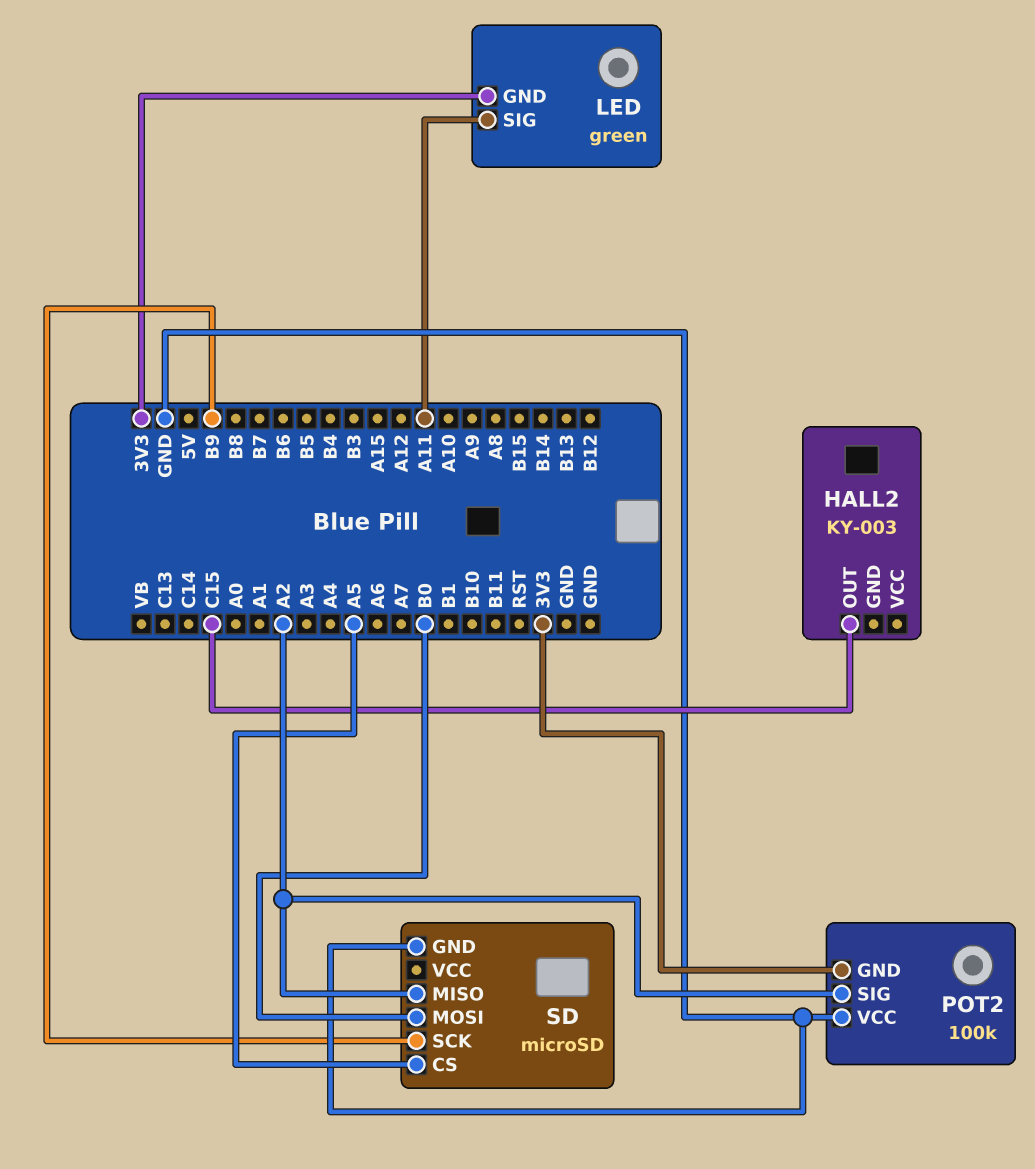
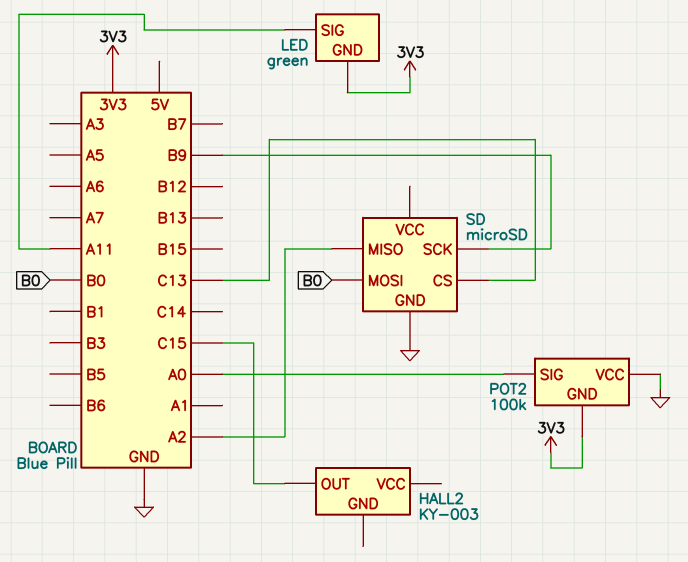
POT2 pin SIG: A2 -> A0
SD pin CS: A5 -> C13

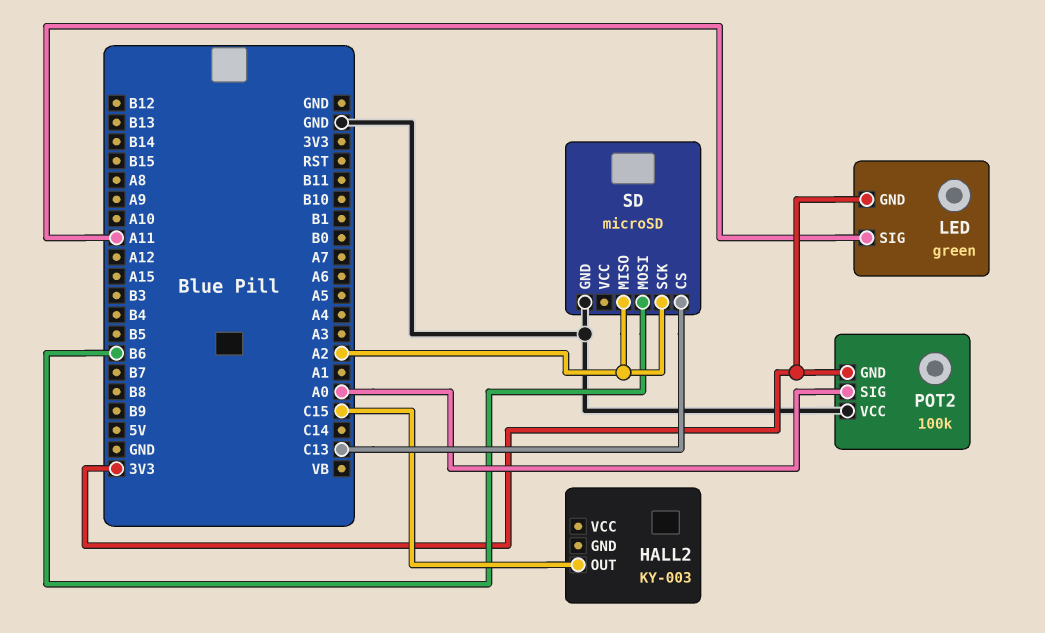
SD pin MOSI: B0 -> B6
SD pin SCK: B9 -> A2

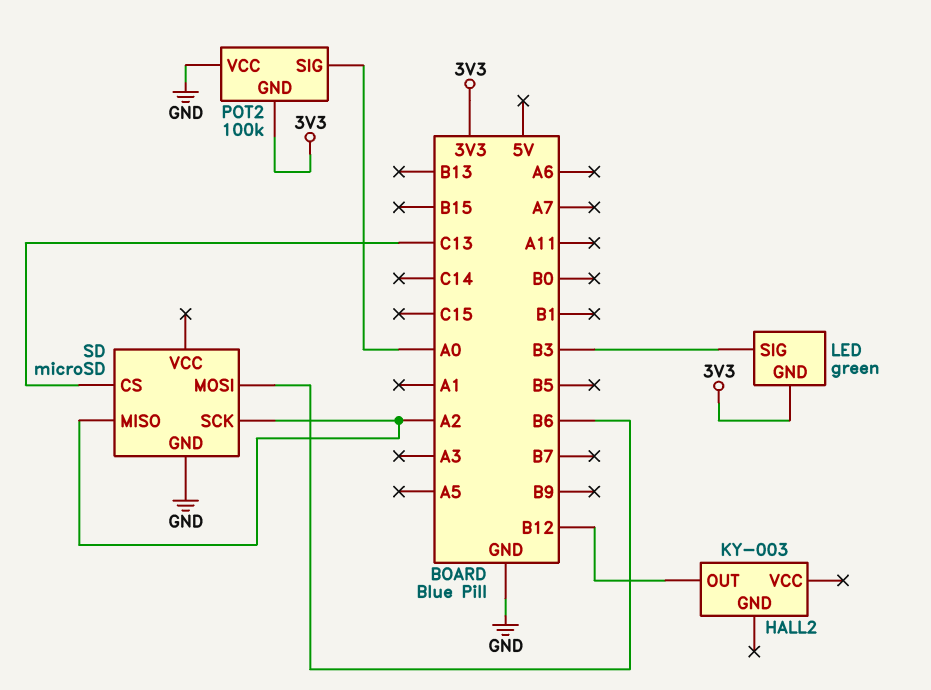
HALL2 pin OUT: C15 -> B12
LED pin SIG: A11 -> B3

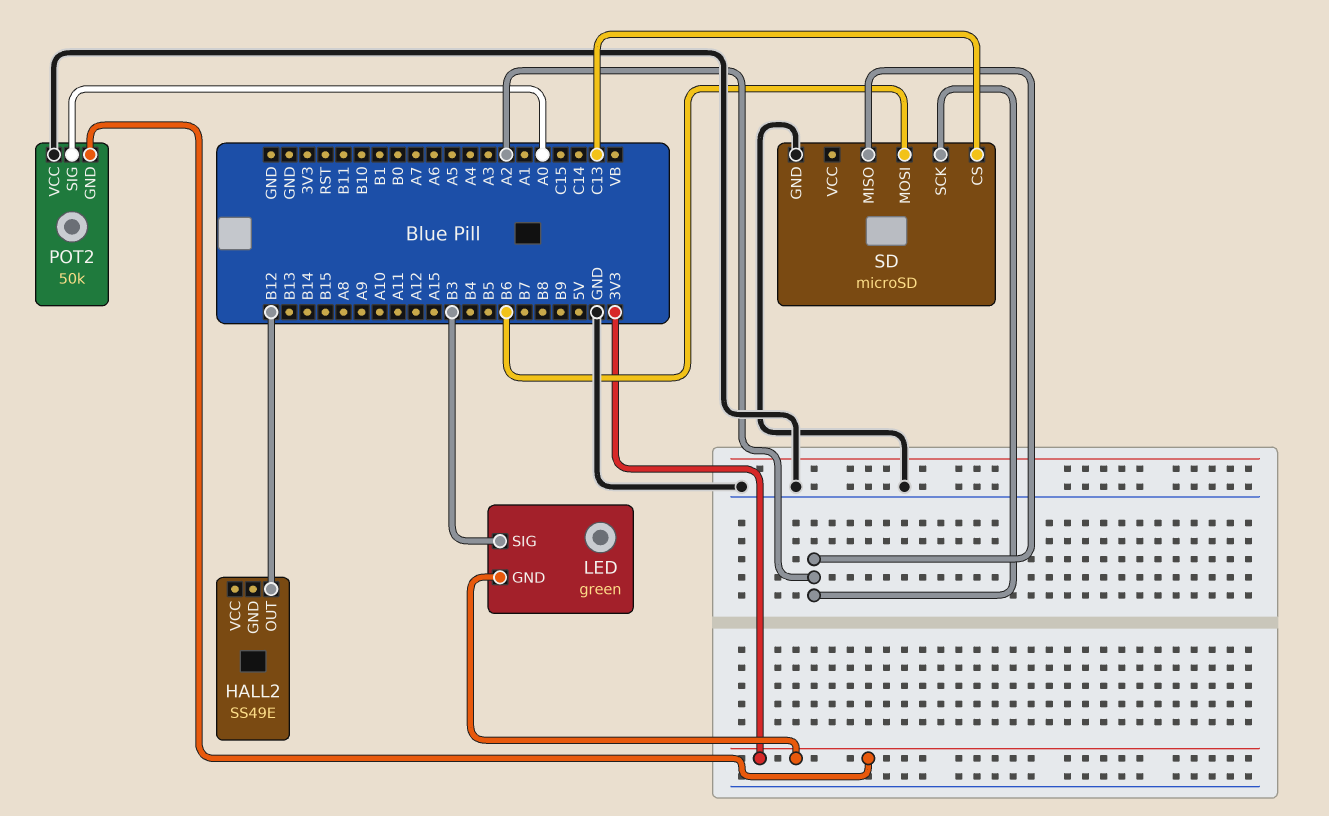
HALL2: KY-003 -> SS49E
POT2: 100k -> 50k

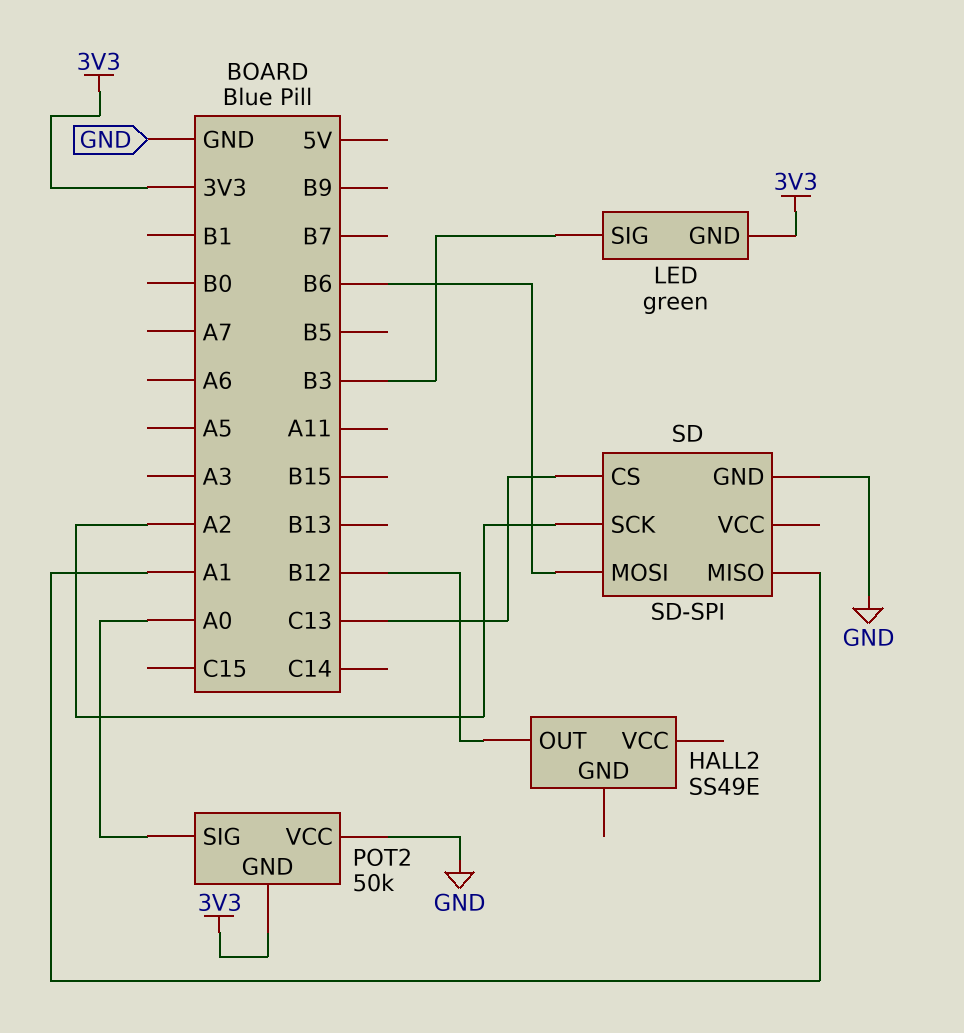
SD: microSD -> SD-SPI
SD pin MISO: A2 -> A1

